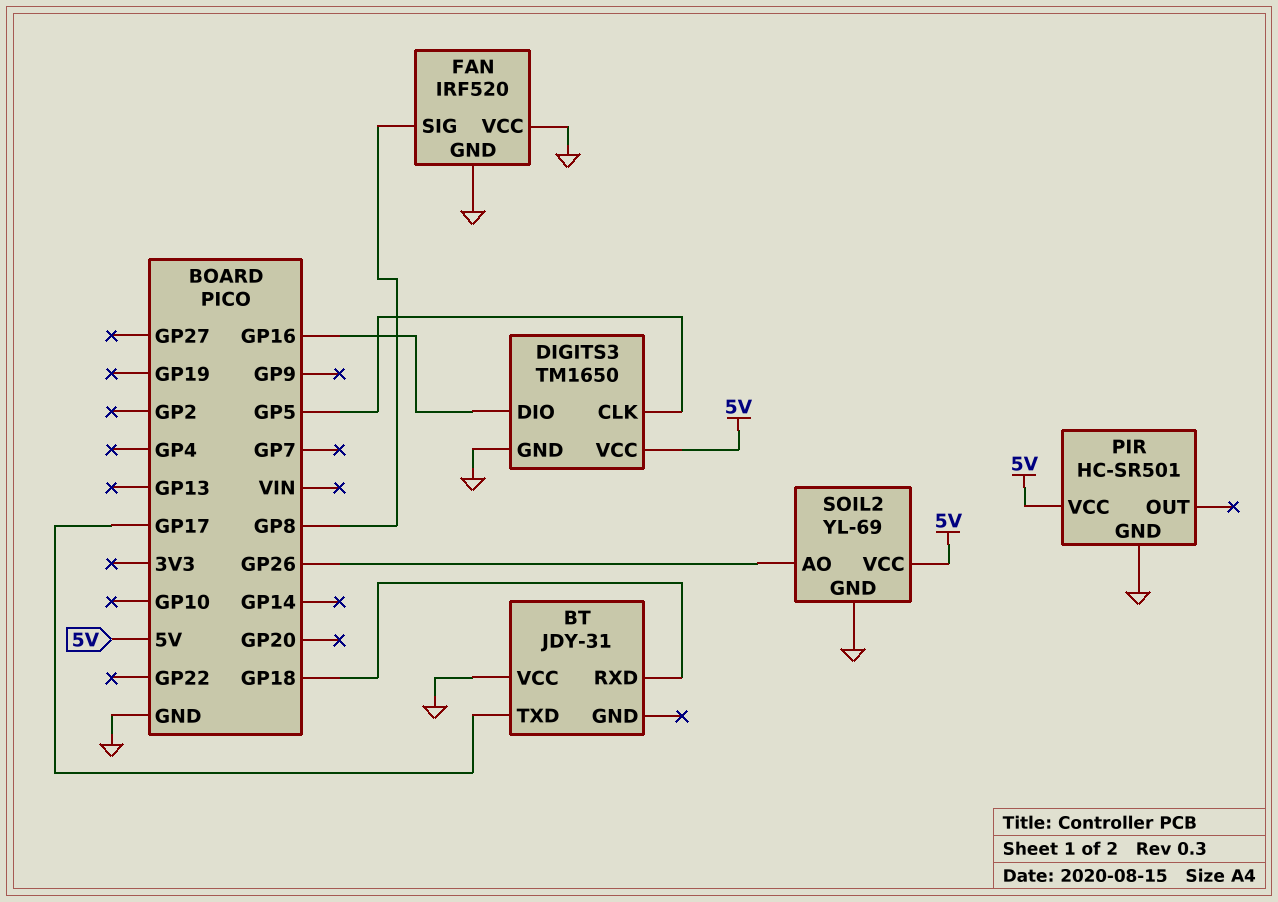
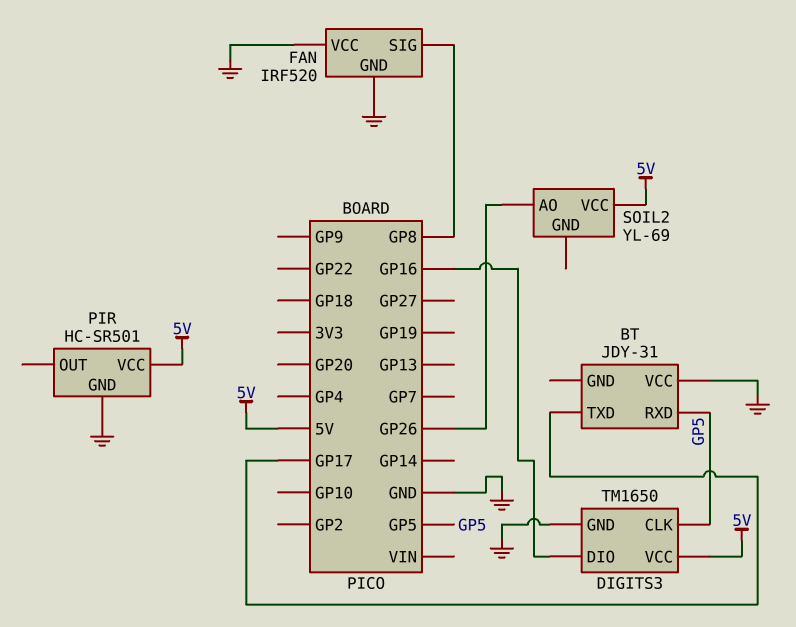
BT pin RXD: GP18 -> GP5
SOIL2 pin GND: GND -> none

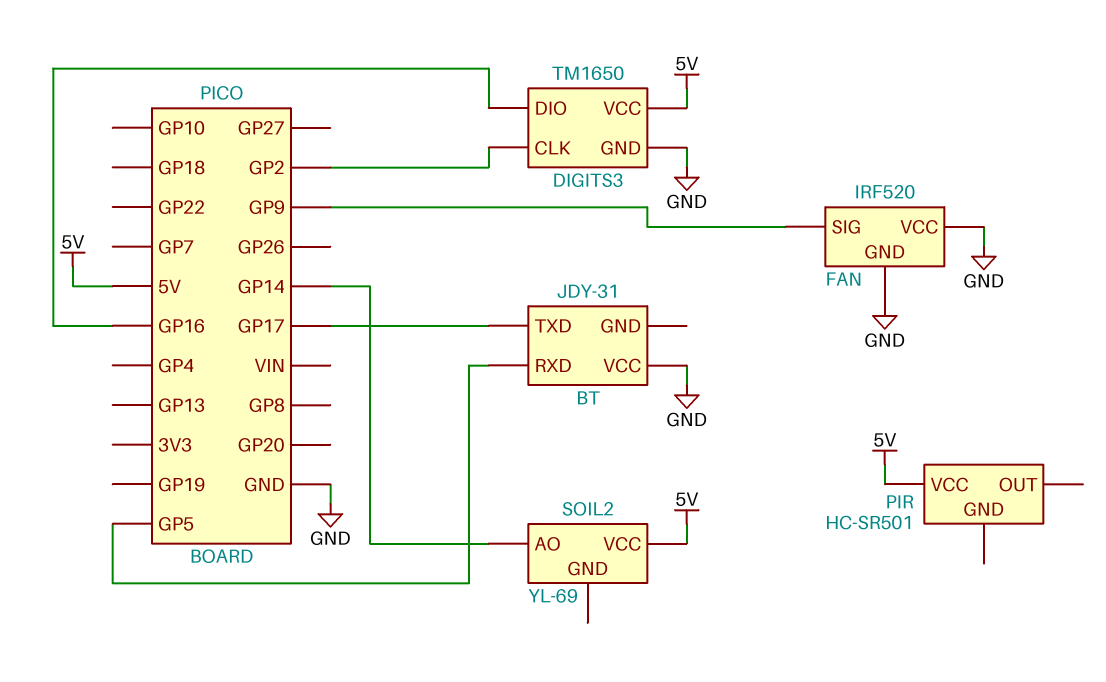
DIGITS3 pin CLK: GP5 -> GP2
FAN pin SIG: GP8 -> GP9
PIR pin GND: GND -> none
SOIL2 pin AO: GP26 -> GP14

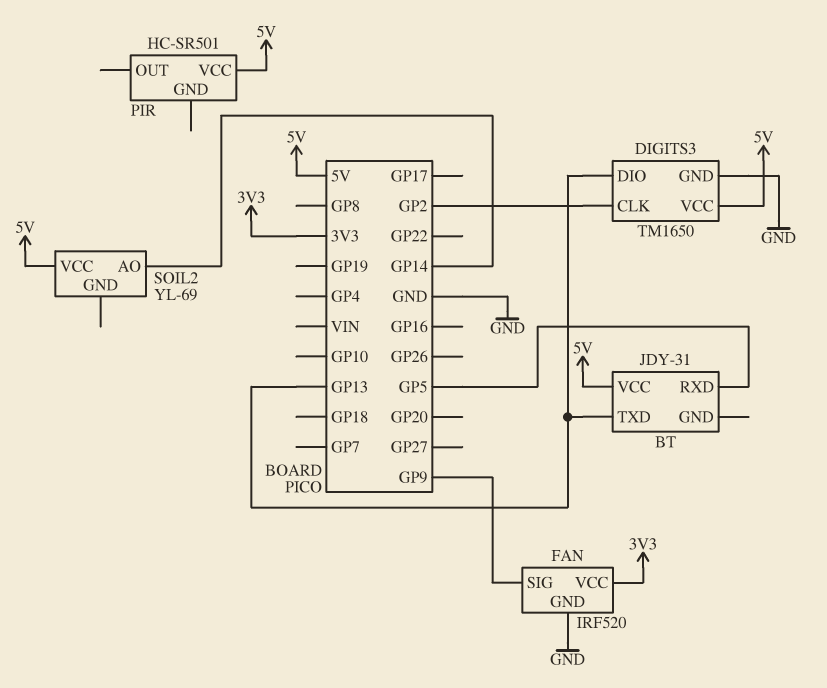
BT pin TXD: GP17 -> GP13
BT pin VCC: GND -> 5V
DIGITS3 pin DIO: GP16 -> GP13
FAN pin VCC: GND -> 3V3

